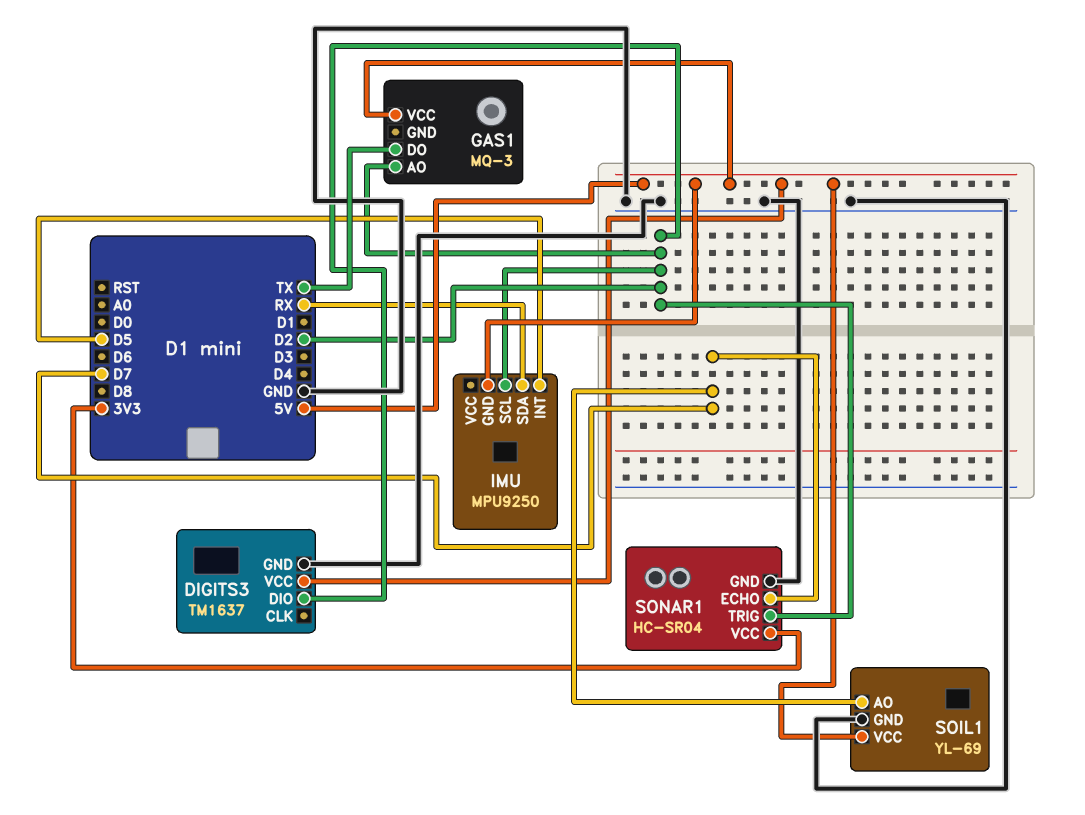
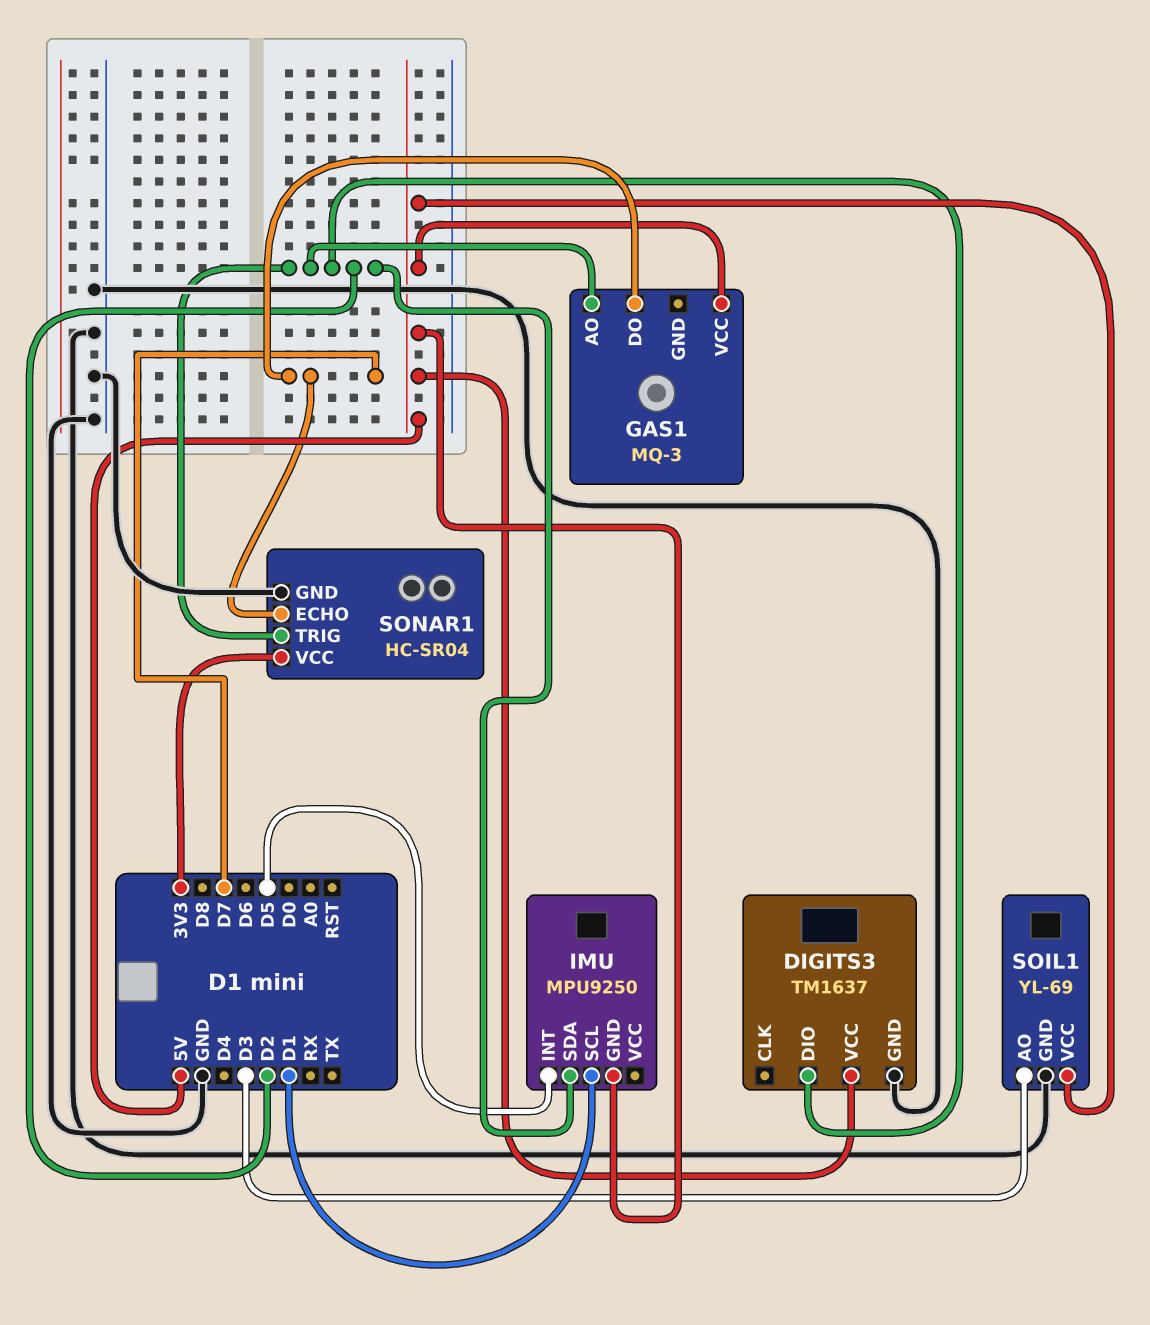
GAS1 pin DO: TX -> D7
IMU pin SCL: D2 -> D1
IMU pin SDA: RX -> D2
SOIL1 pin AO: D7 -> D3

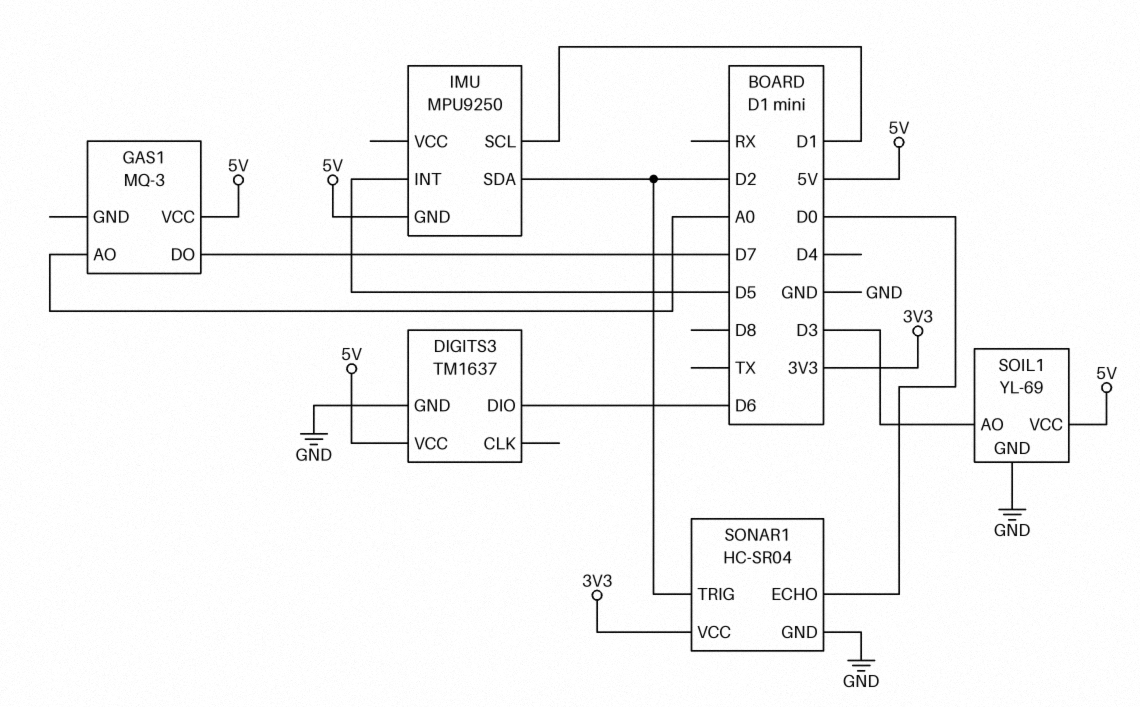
DIGITS3 pin DIO: D2 -> D6
GAS1 pin AO: D2 -> A0
SONAR1 pin ECHO: D7 -> D0

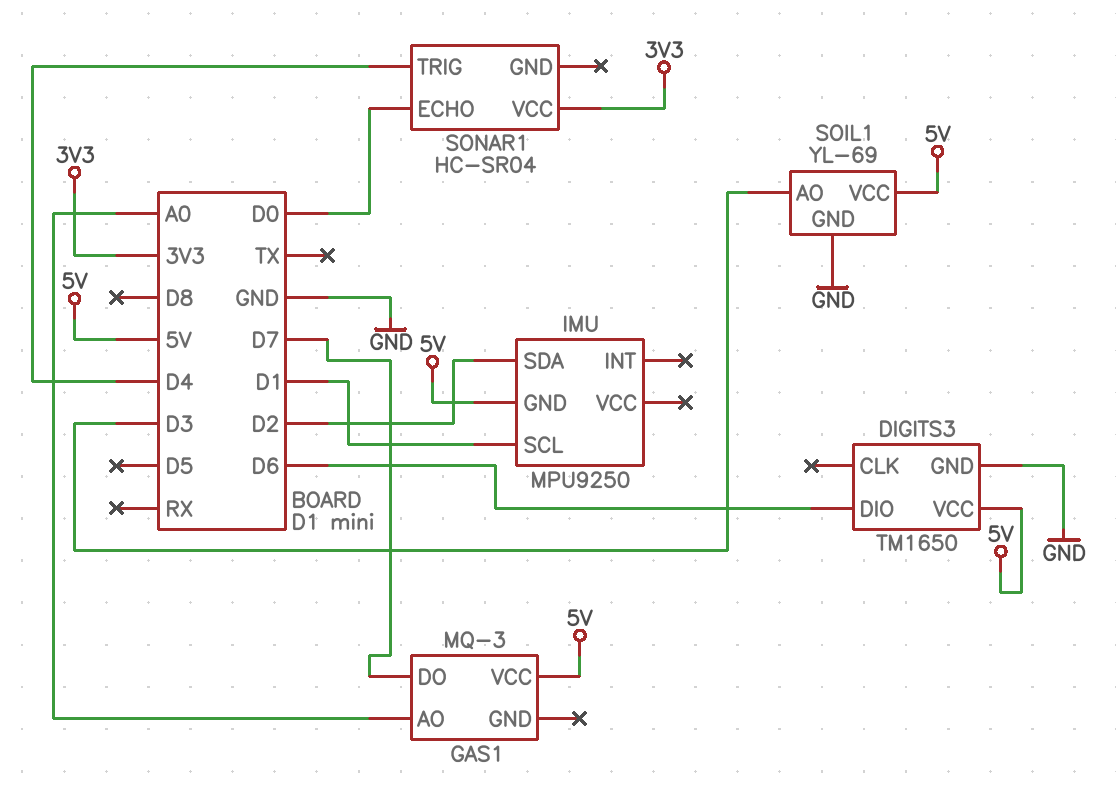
DIGITS3: TM1637 -> TM1650
IMU pin INT: D5 -> none
SONAR1 pin GND: GND -> none
SONAR1 pin TRIG: D2 -> D4

